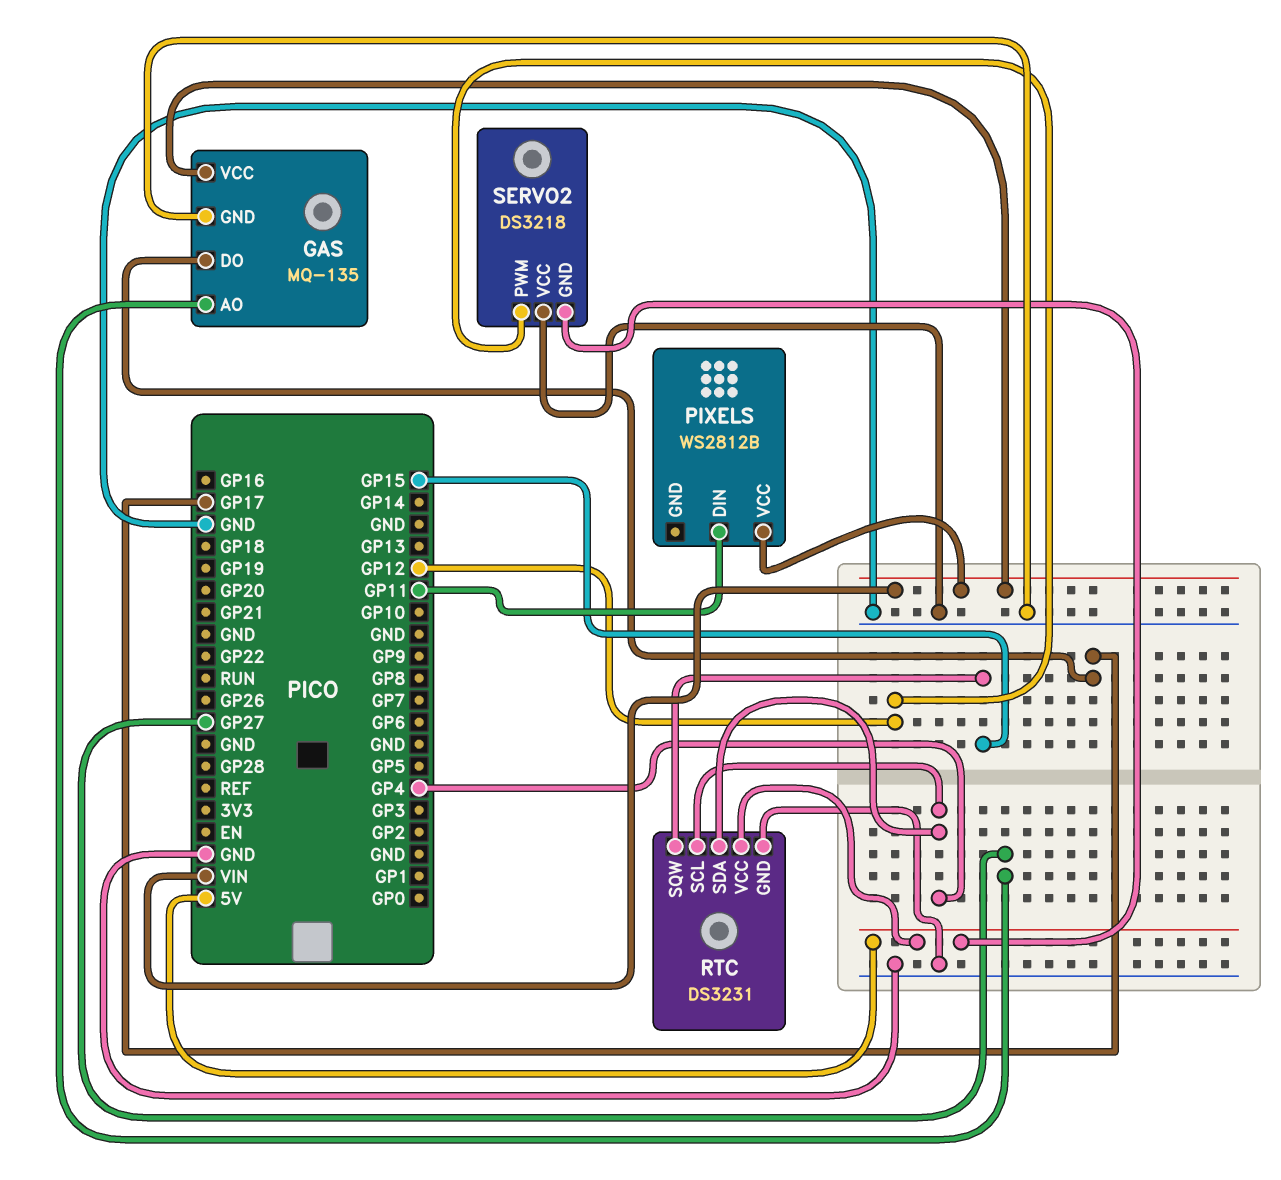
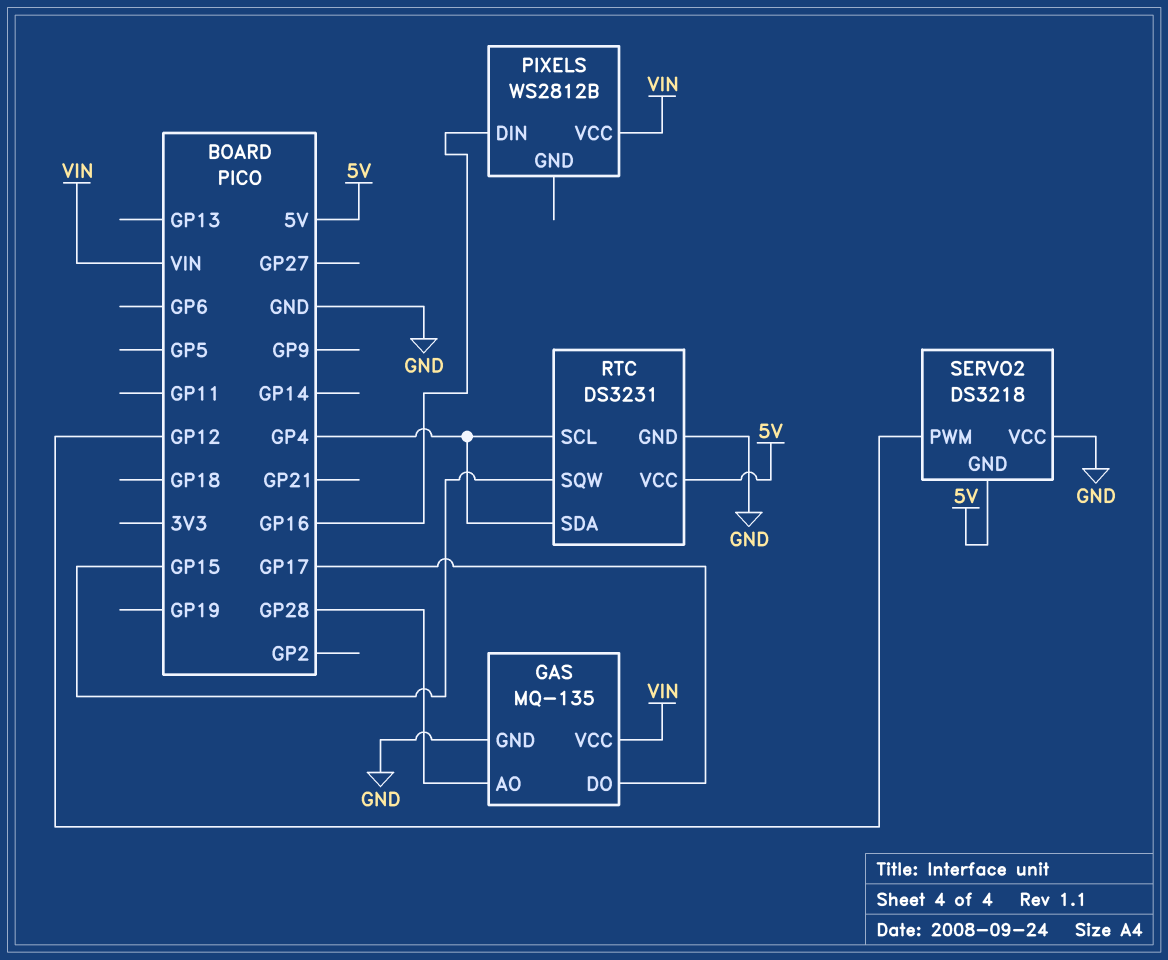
GAS pin AO: GP27 -> GP28
PIXELS pin DIN: GP11 -> GP16

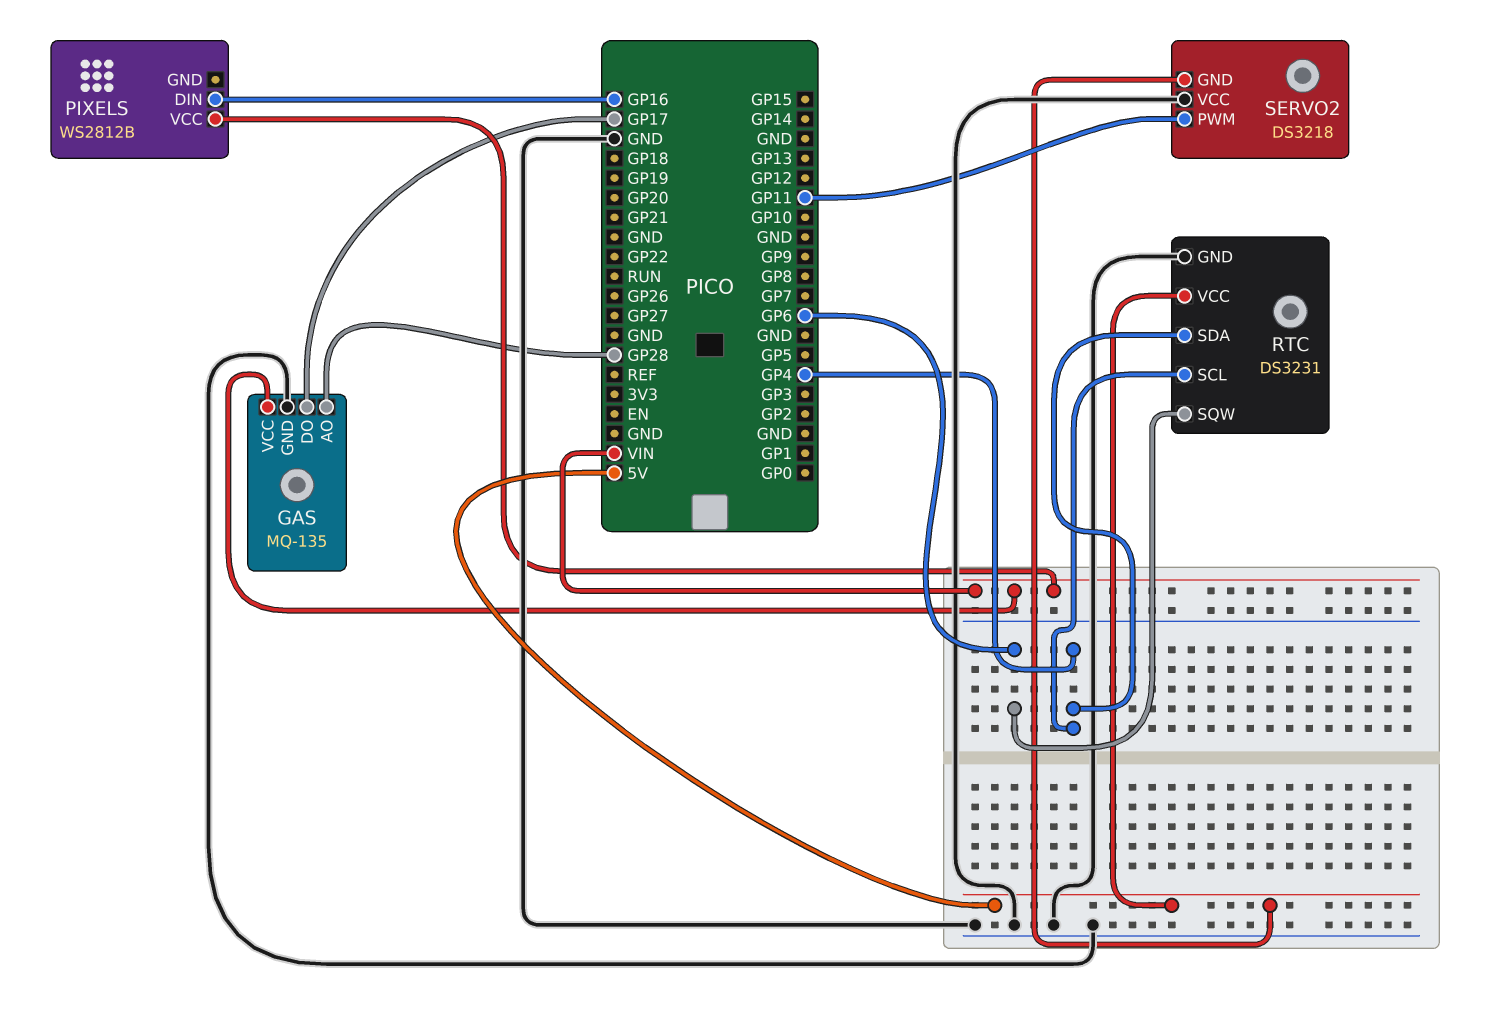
RTC pin SQW: GP15 -> GP6
SERVO2 pin PWM: GP12 -> GP11

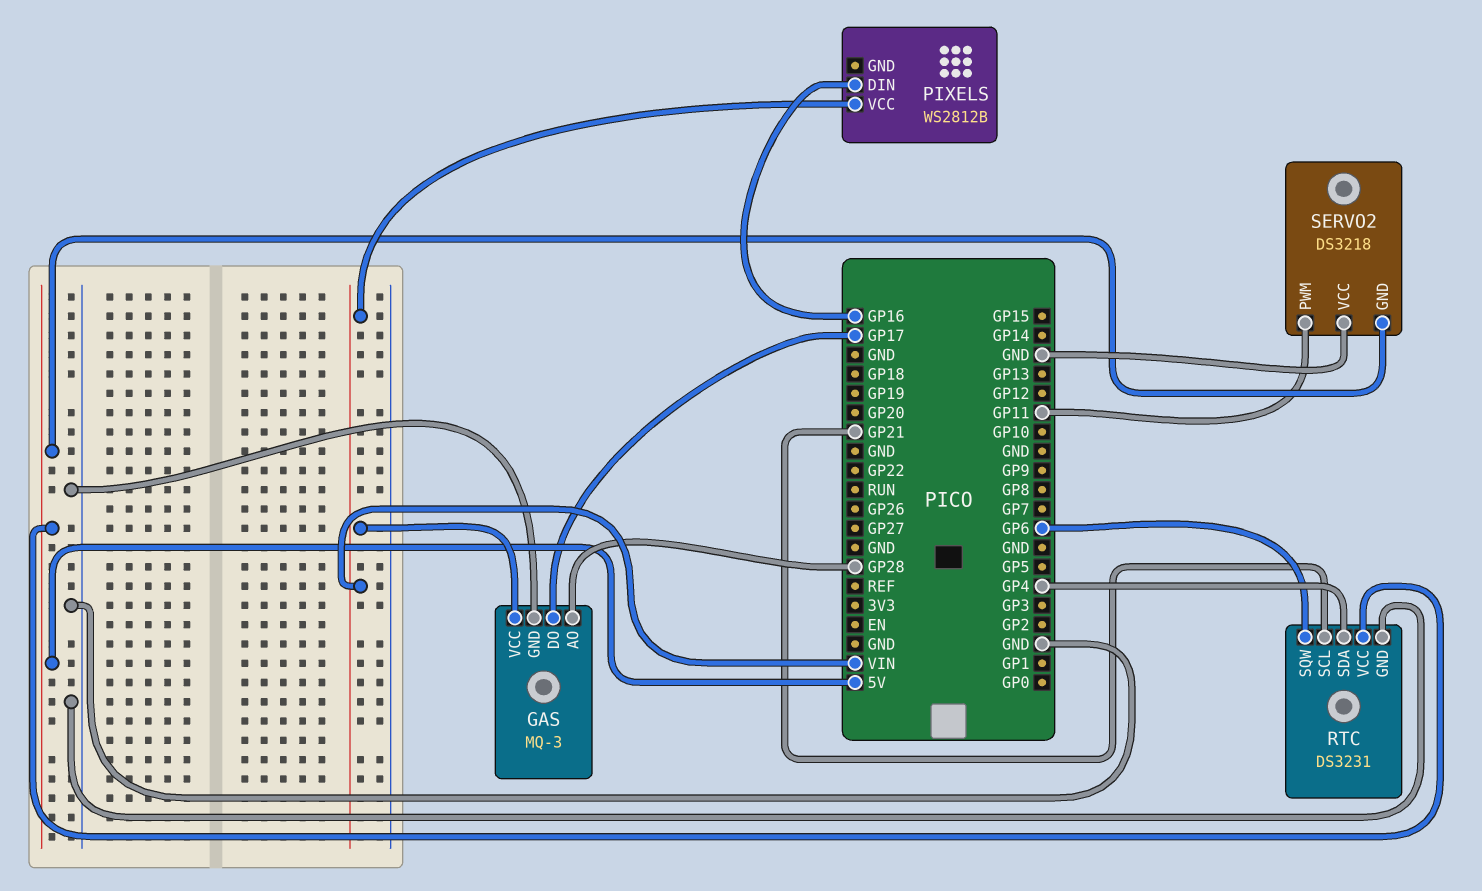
GAS: MQ-135 -> MQ-3
RTC pin SCL: GP4 -> GP21

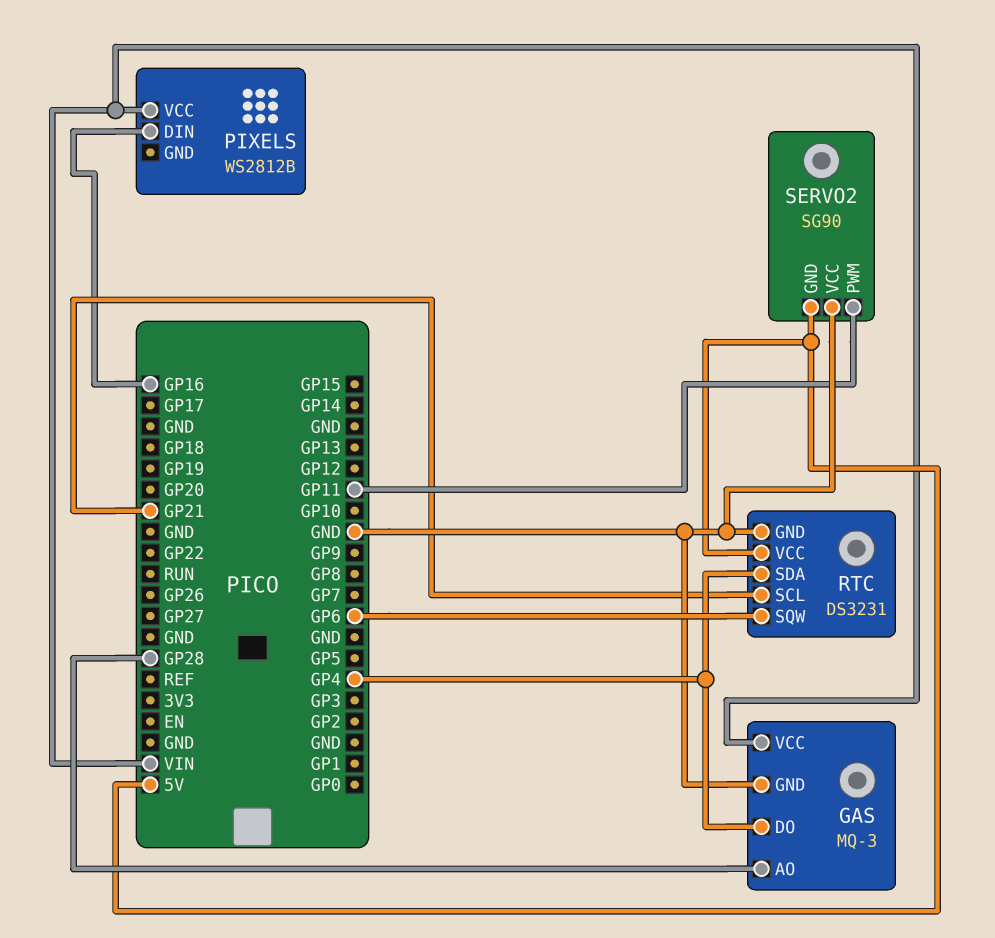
GAS pin DO: GP17 -> GP4
SERVO2: DS3218 -> SG90

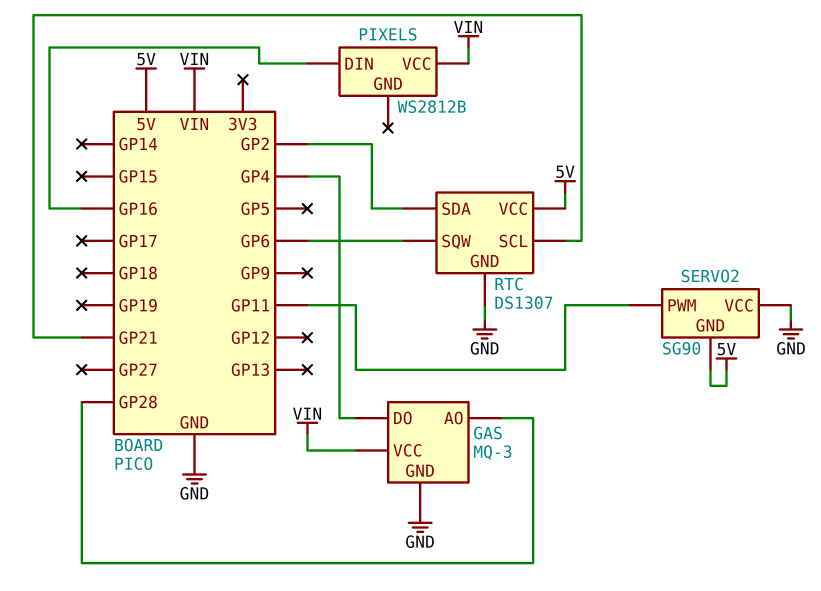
RTC: DS3231 -> DS1307
RTC pin SDA: GP4 -> GP2

